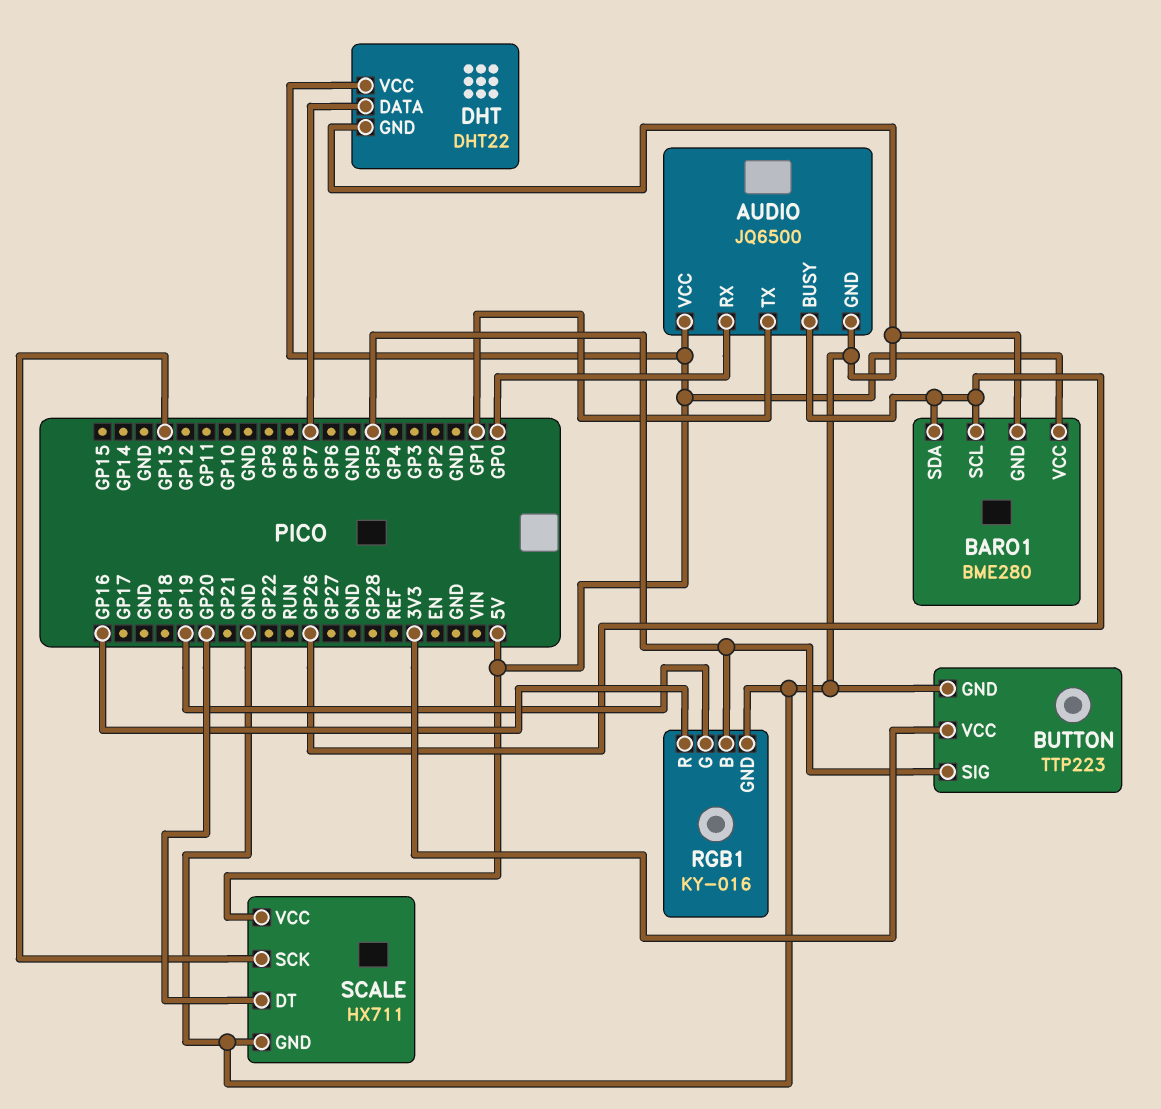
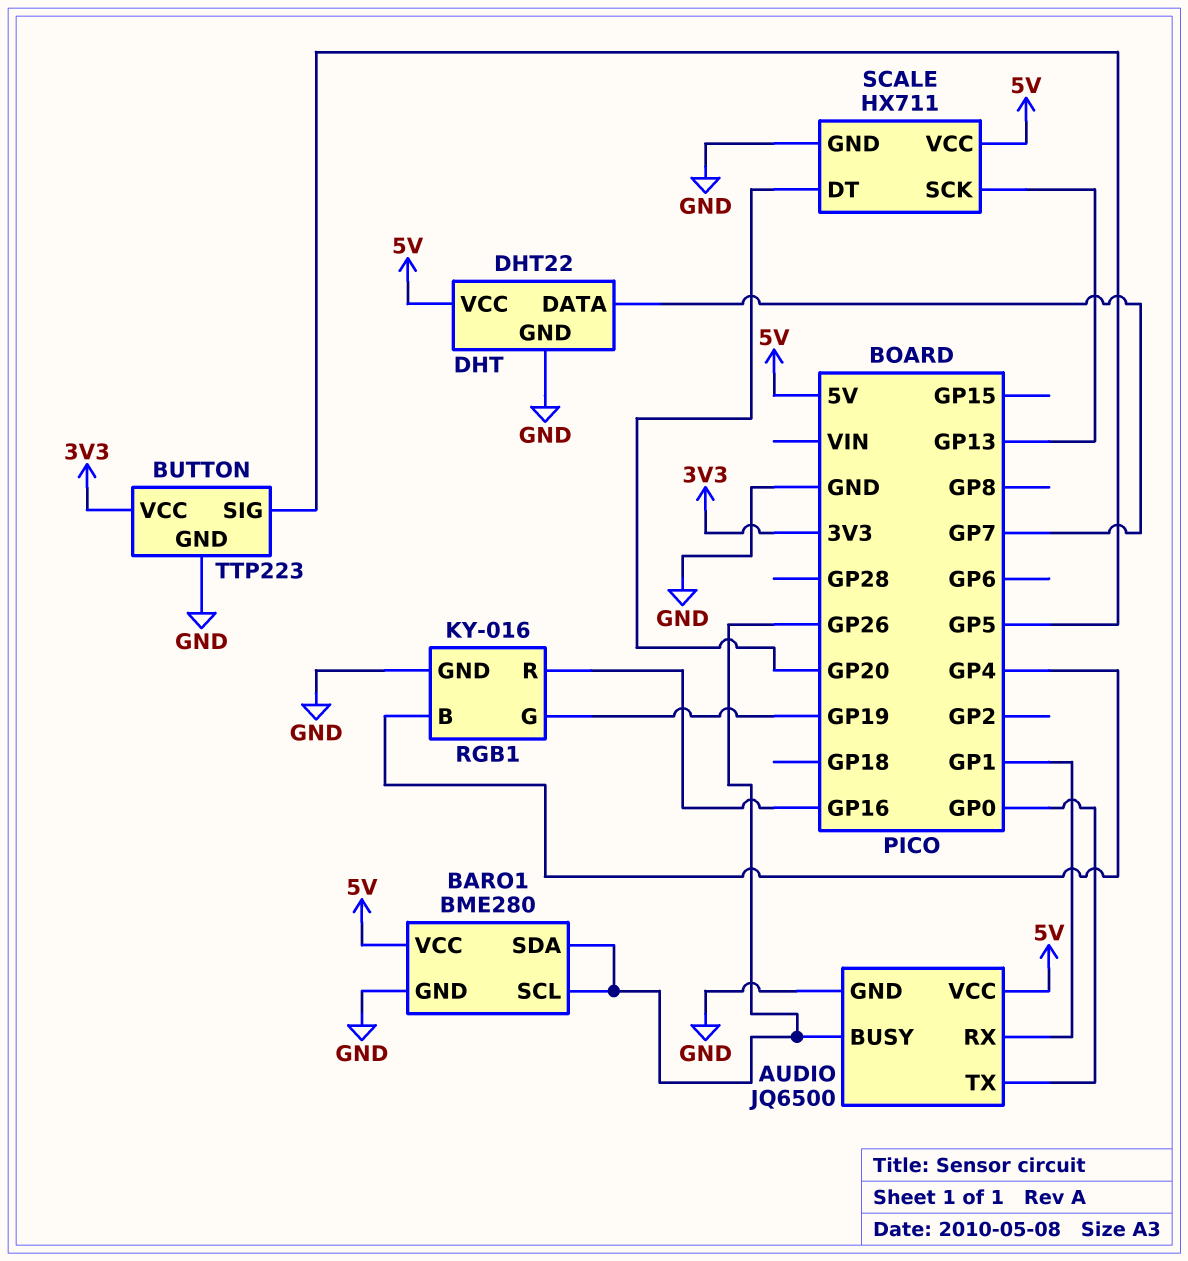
AUDIO pin RX: GP0 -> GP1
AUDIO pin TX: GP1 -> GP0
RGB1 pin B: GP5 -> GP4

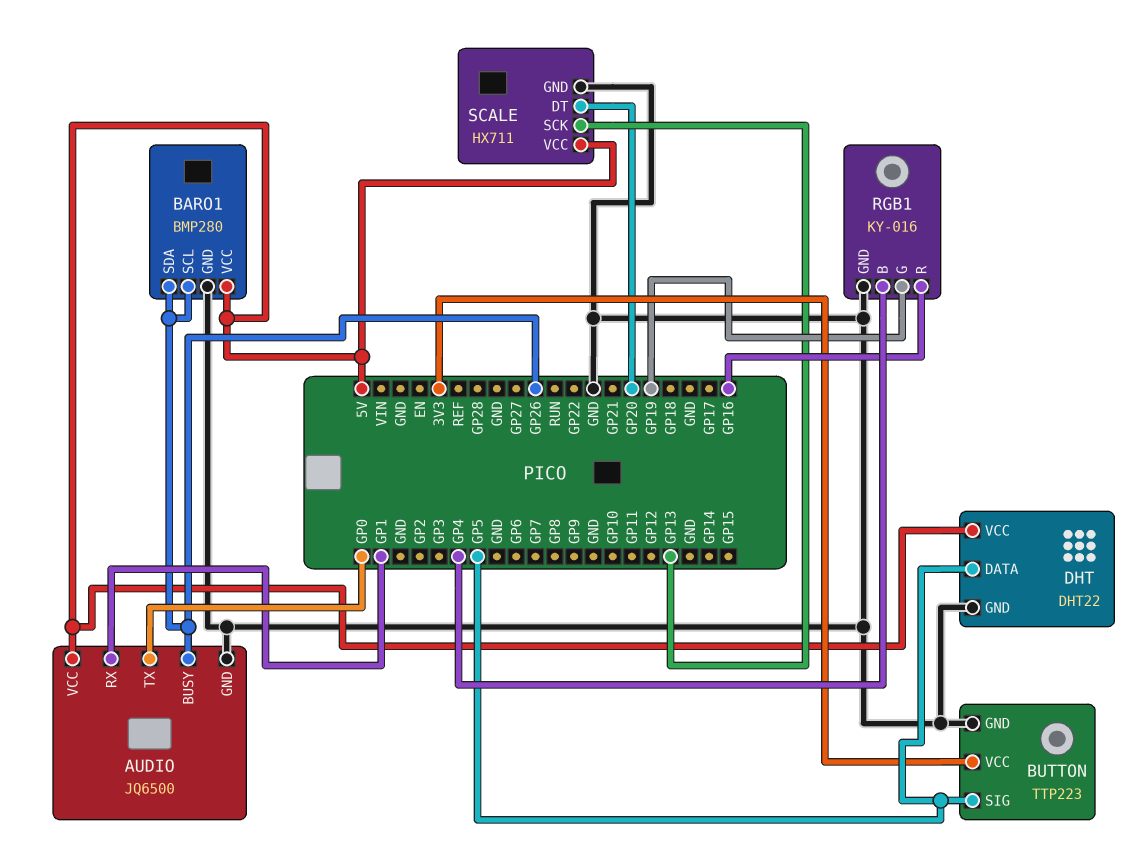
BARO1: BME280 -> BMP280
DHT pin DATA: GP7 -> GP5

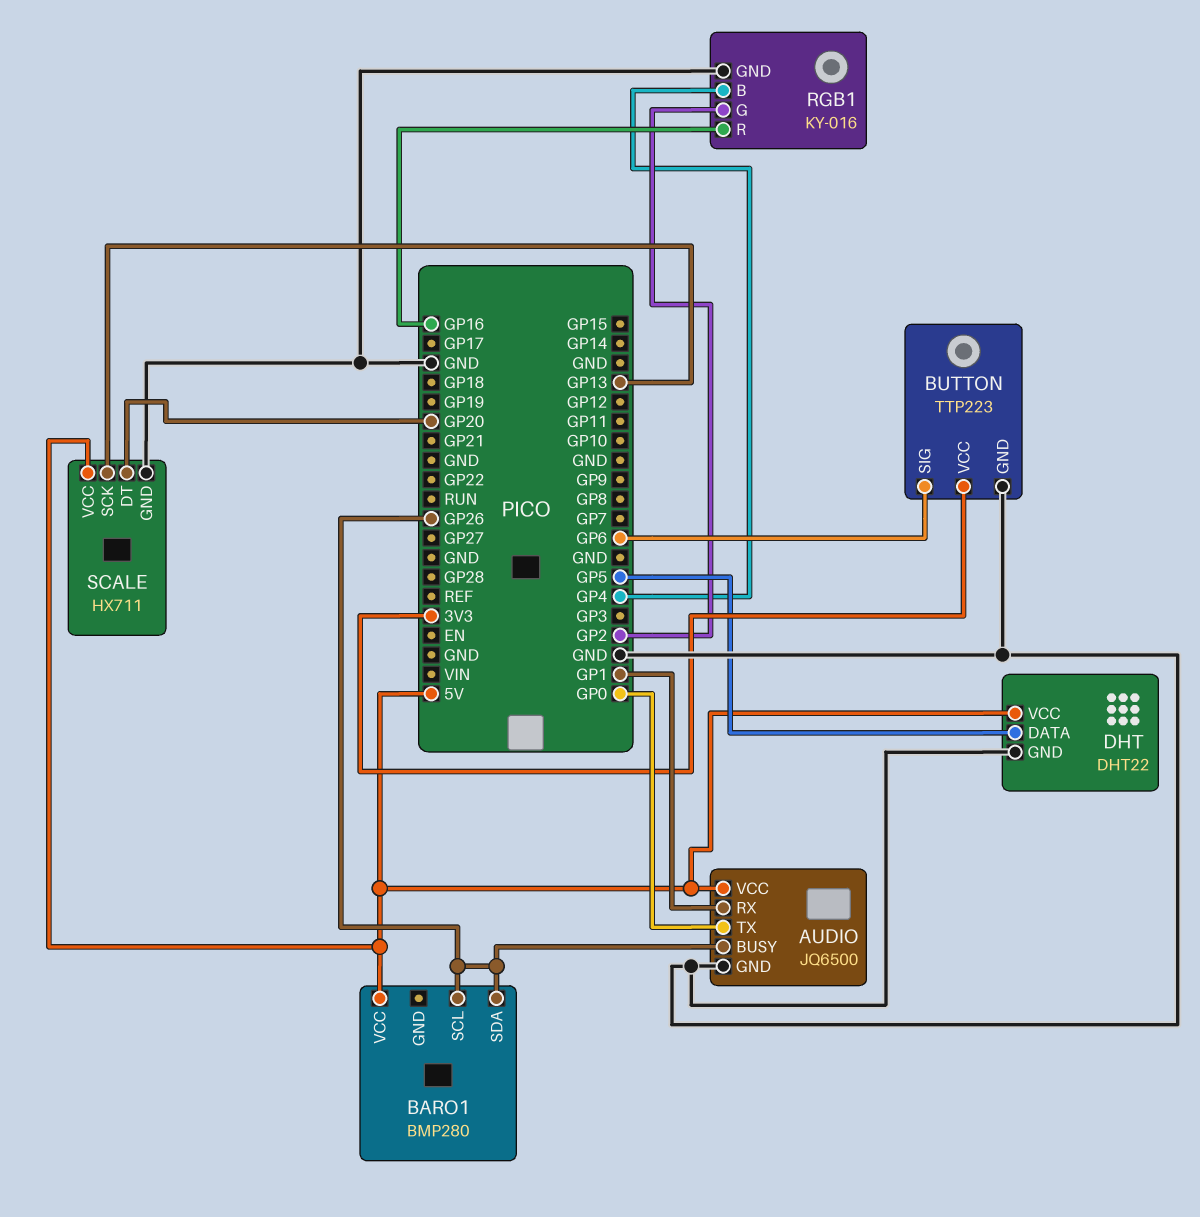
BARO1 pin GND: GND -> none
BUTTON pin SIG: GP5 -> GP6
RGB1 pin G: GP19 -> GP2

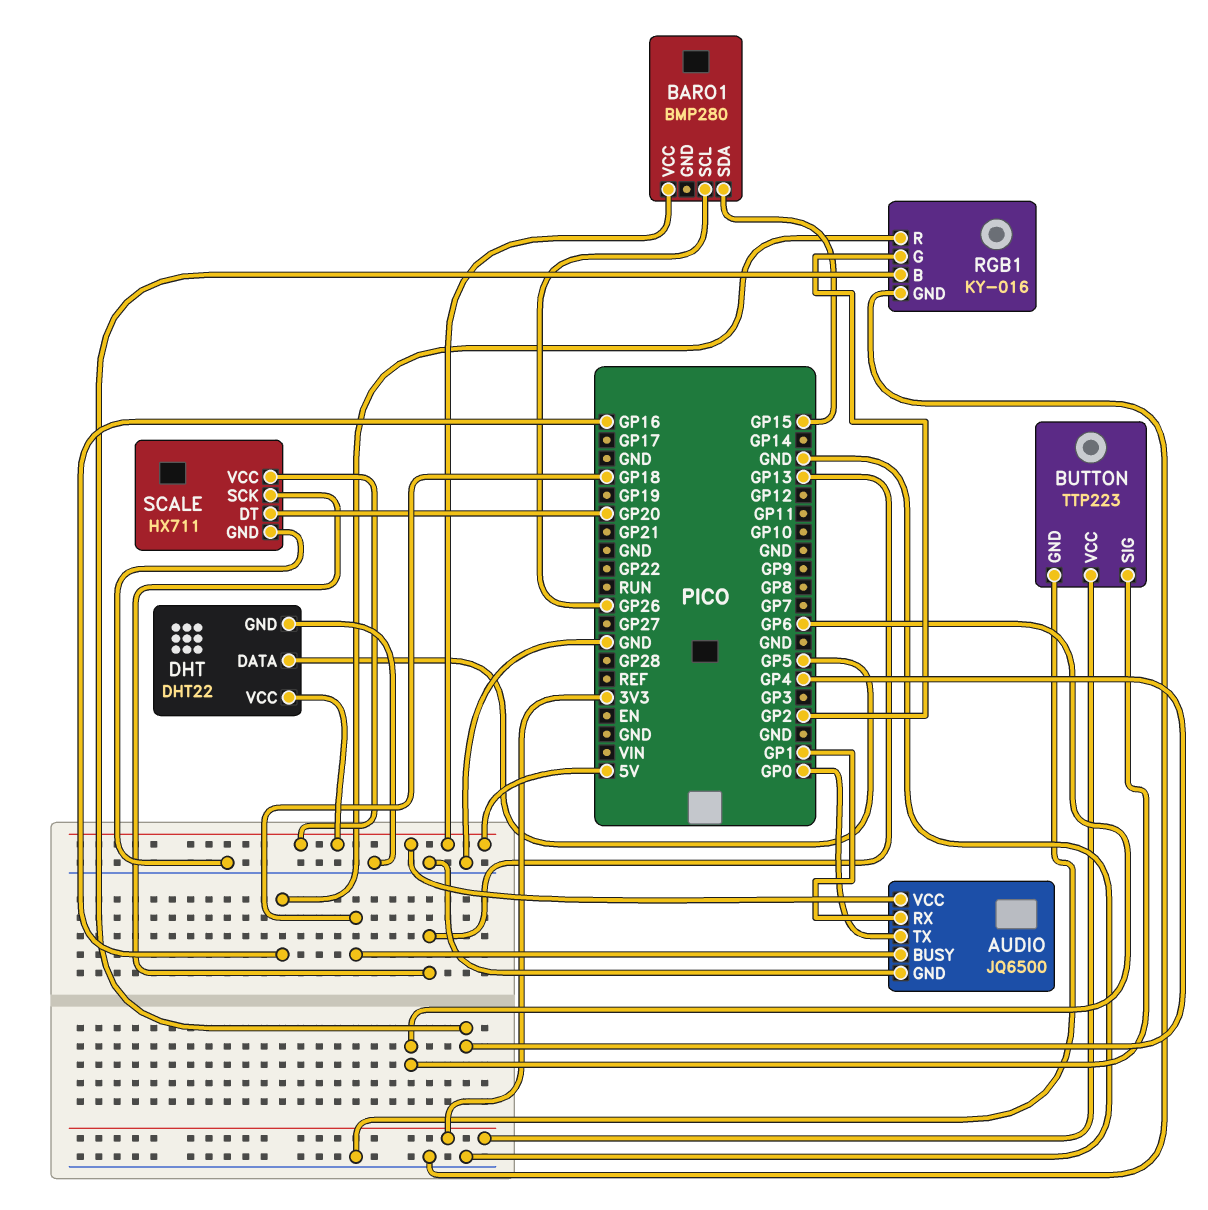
AUDIO pin BUSY: GP26 -> GP18
BARO1 pin SDA: GP26 -> GP15

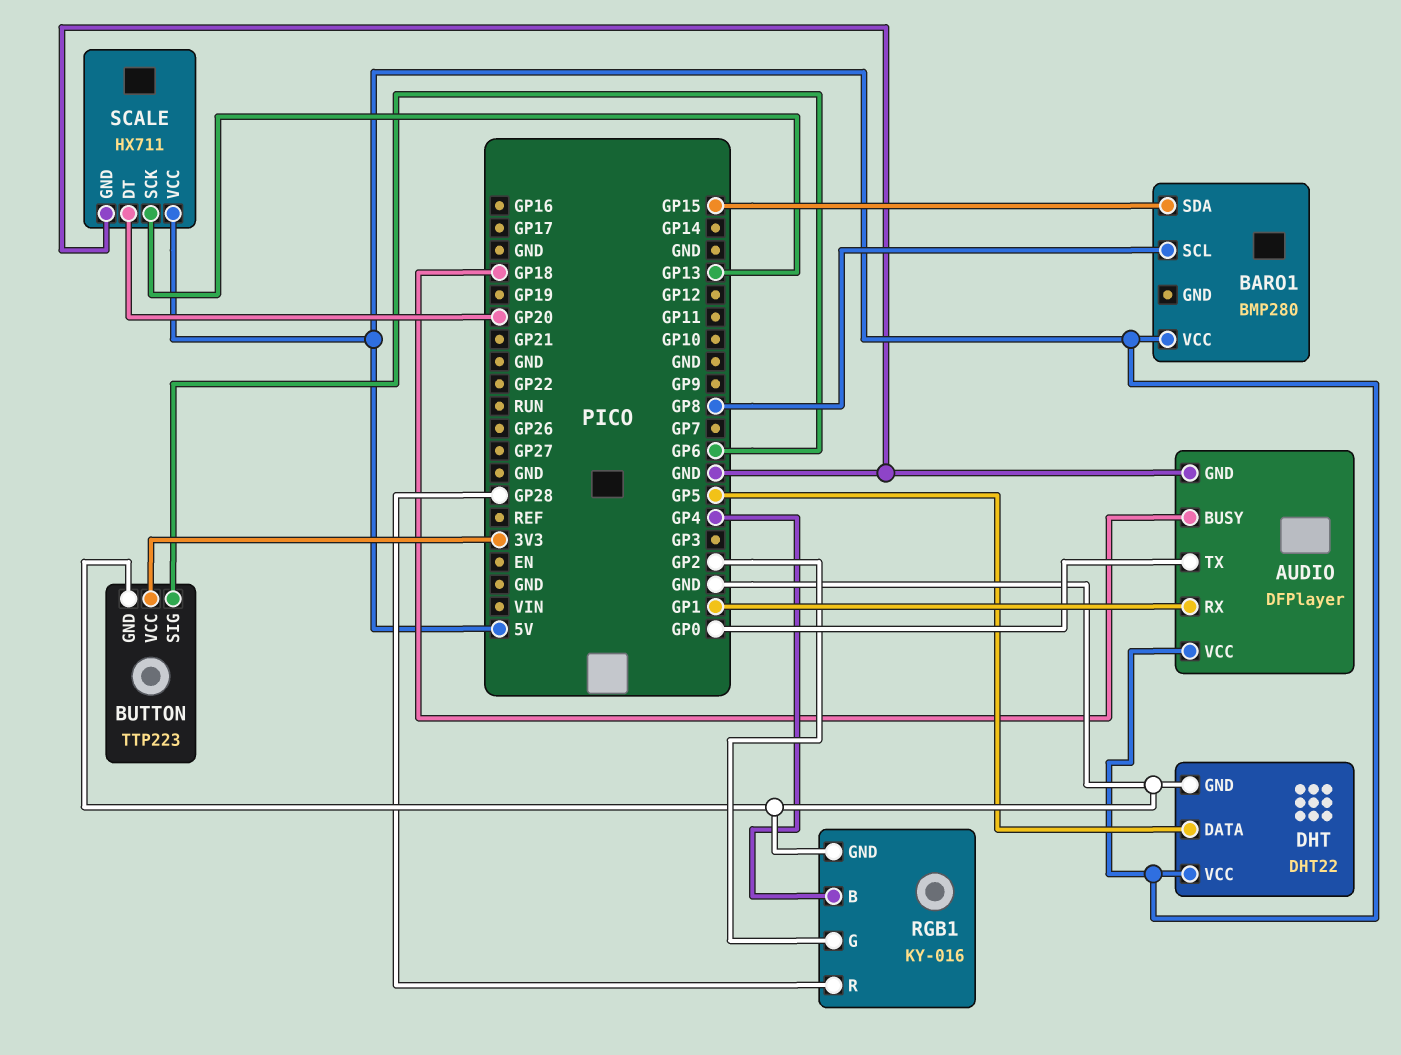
AUDIO: JQ6500 -> DFPlayer
BARO1 pin SCL: GP26 -> GP8
RGB1 pin R: GP16 -> GP28

